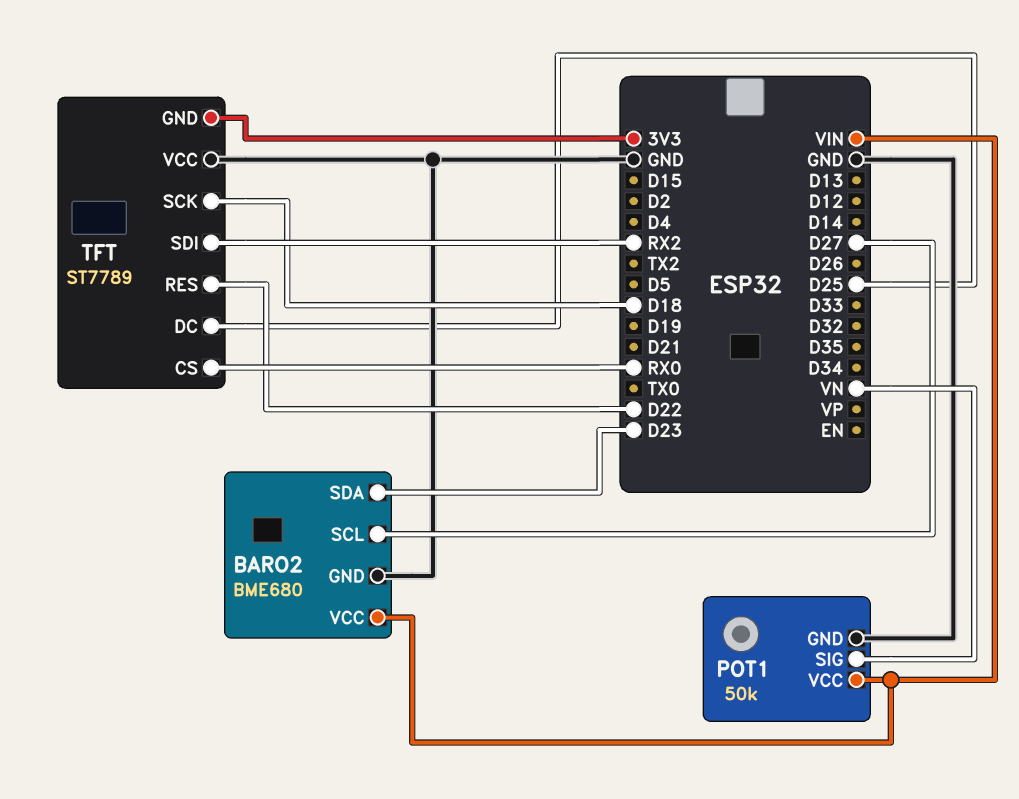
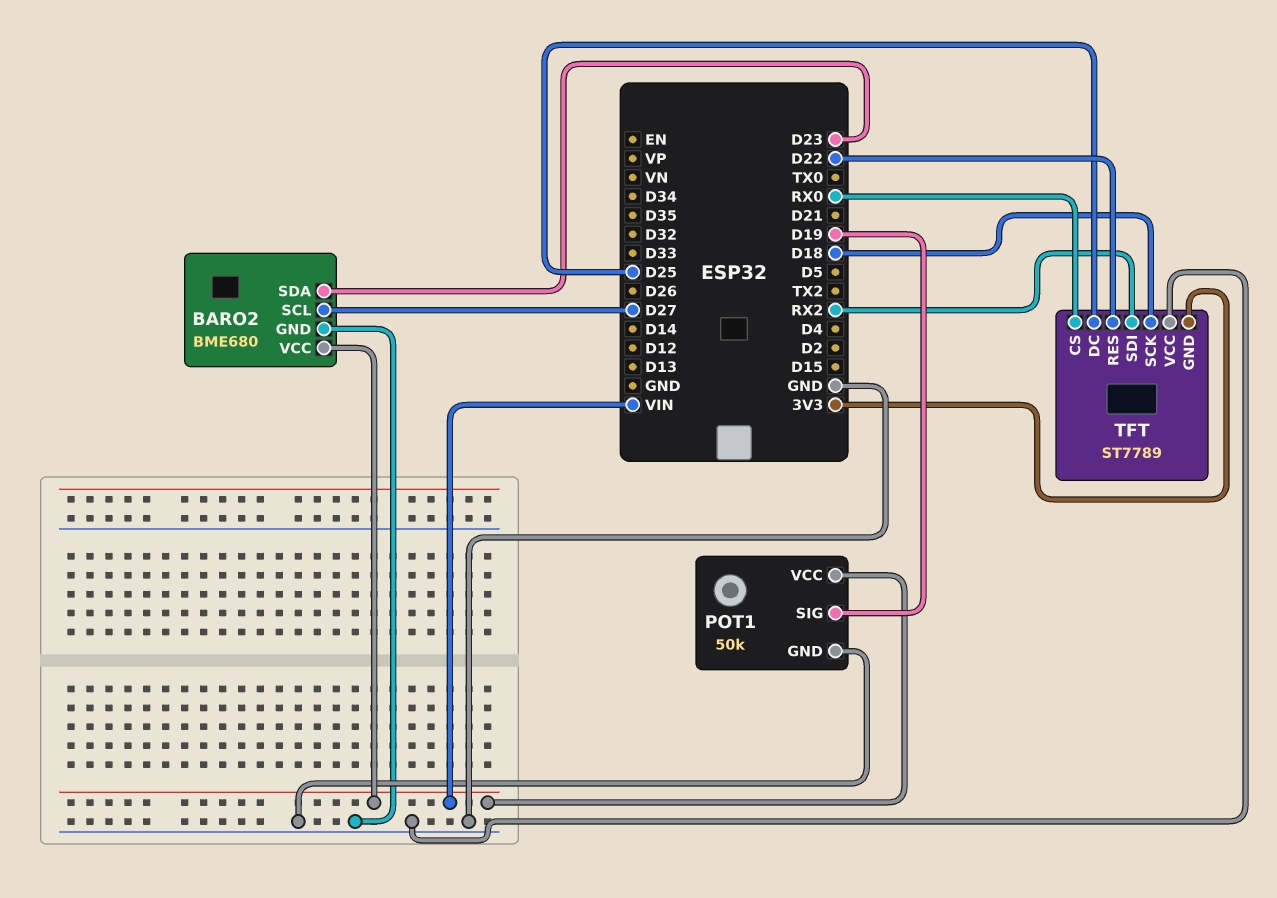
POT1 pin SIG: VN -> D19

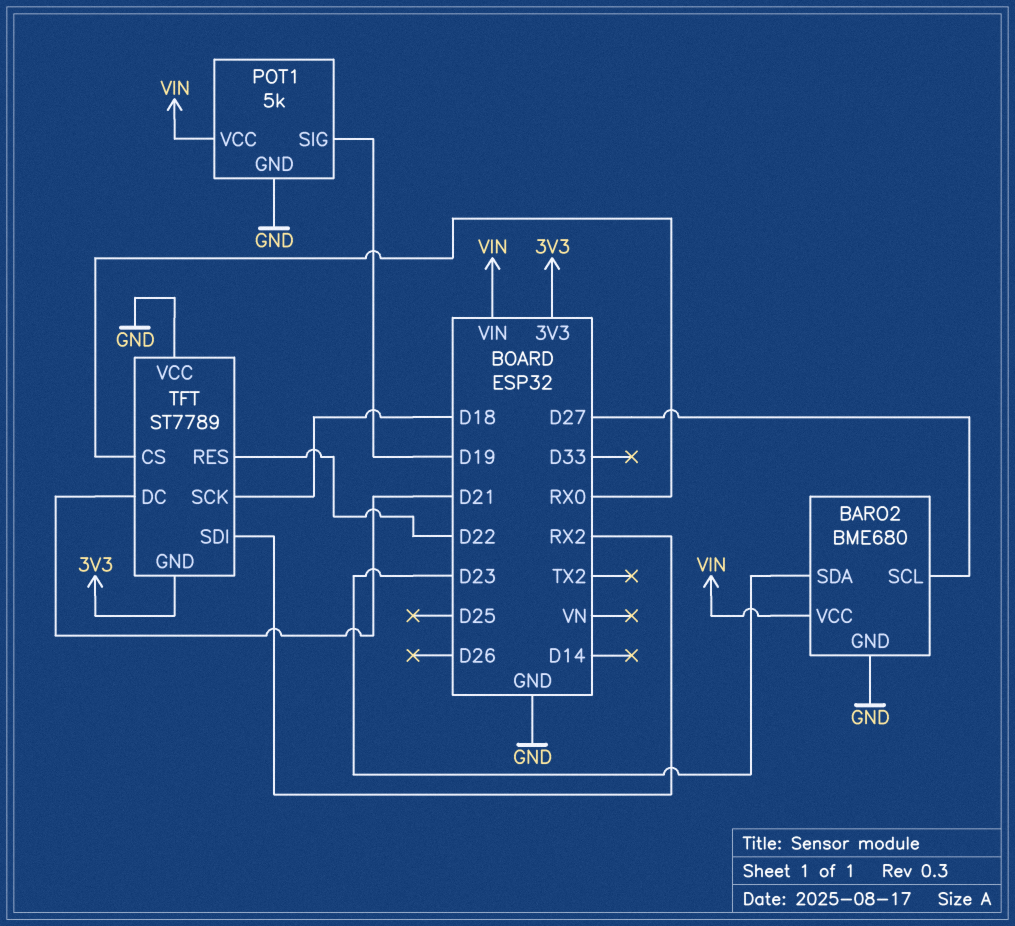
POT1: 50k -> 5k
TFT pin DC: D25 -> D21

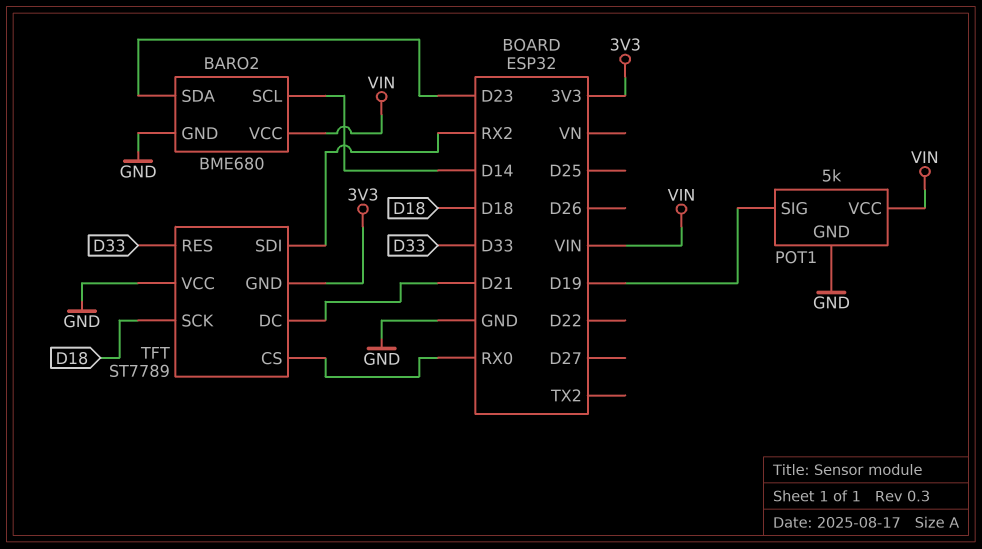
BARO2 pin SCL: D27 -> D14
TFT pin RES: D22 -> D33

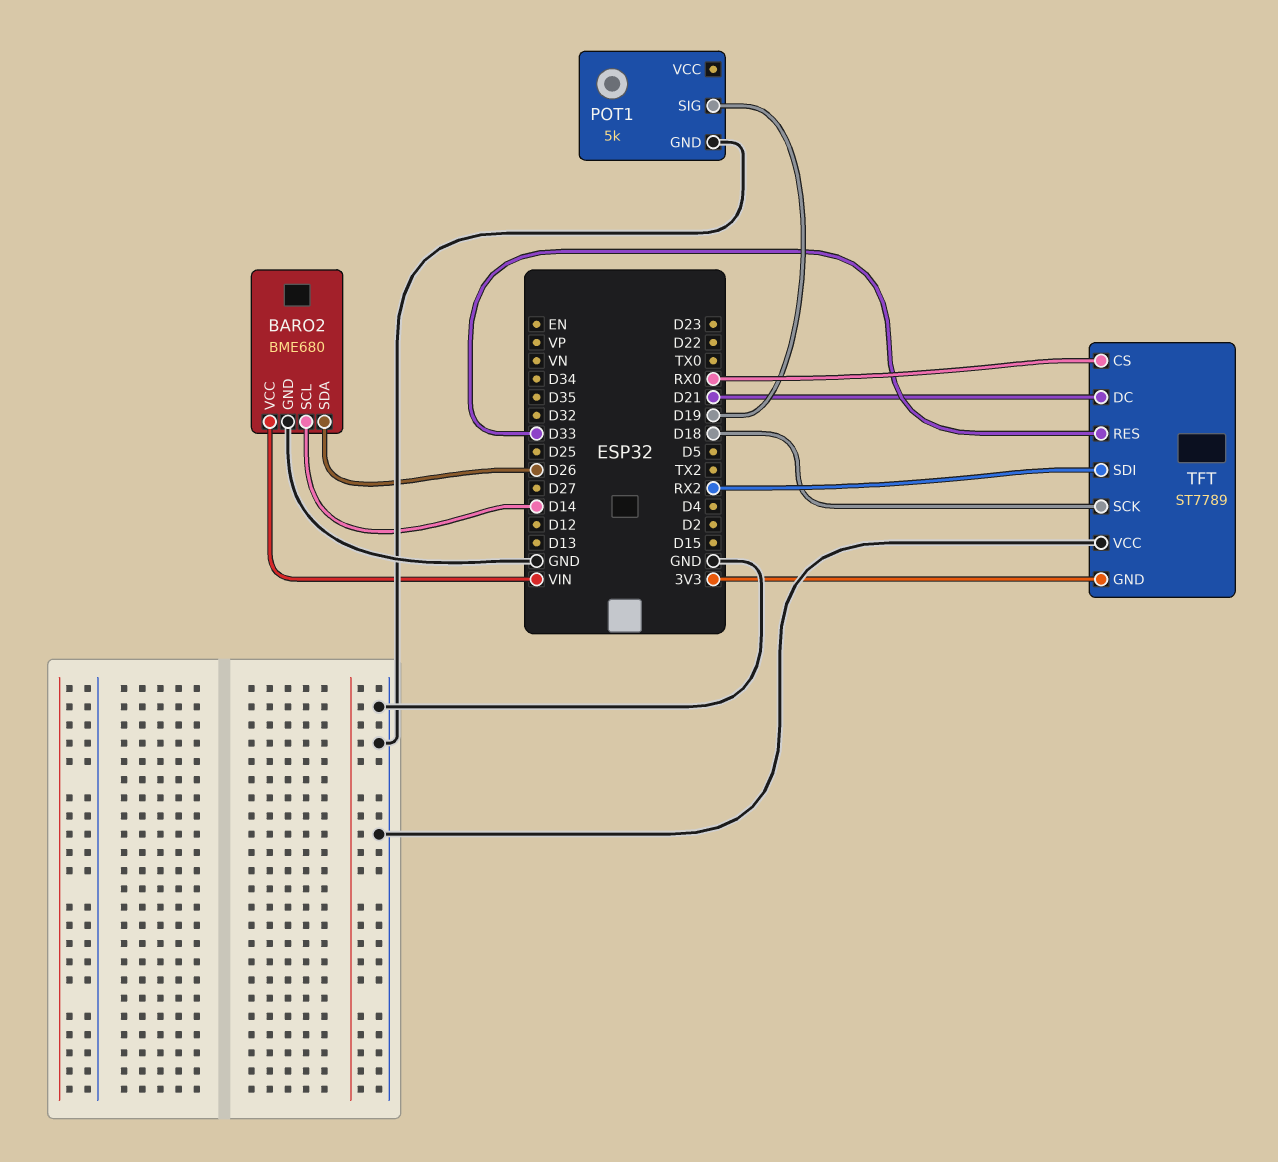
BARO2 pin SDA: D23 -> D26
POT1 pin VCC: VIN -> none

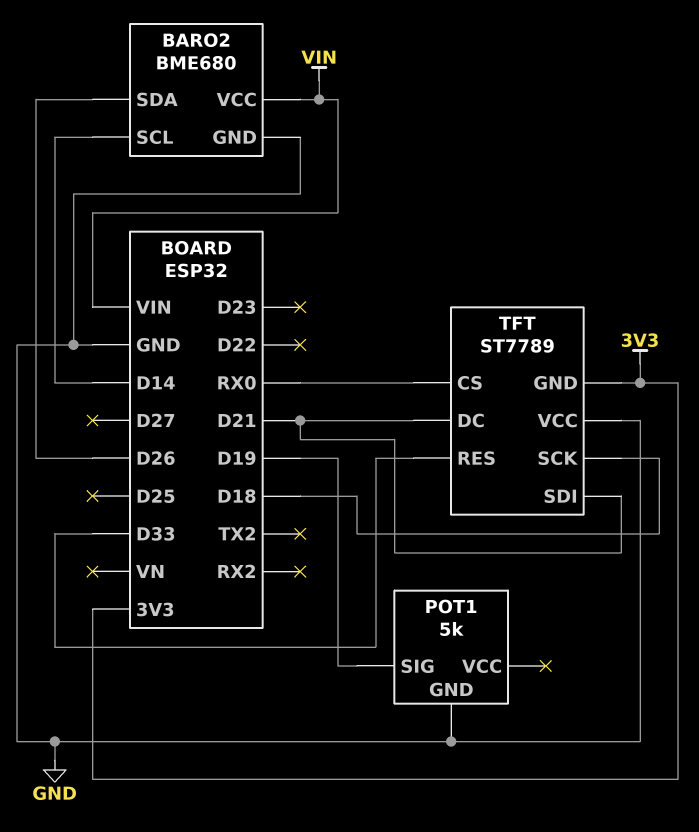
TFT pin SDI: RX2 -> D21

